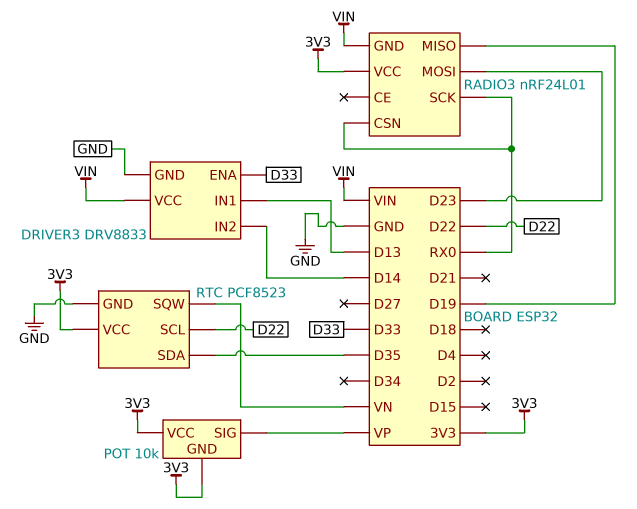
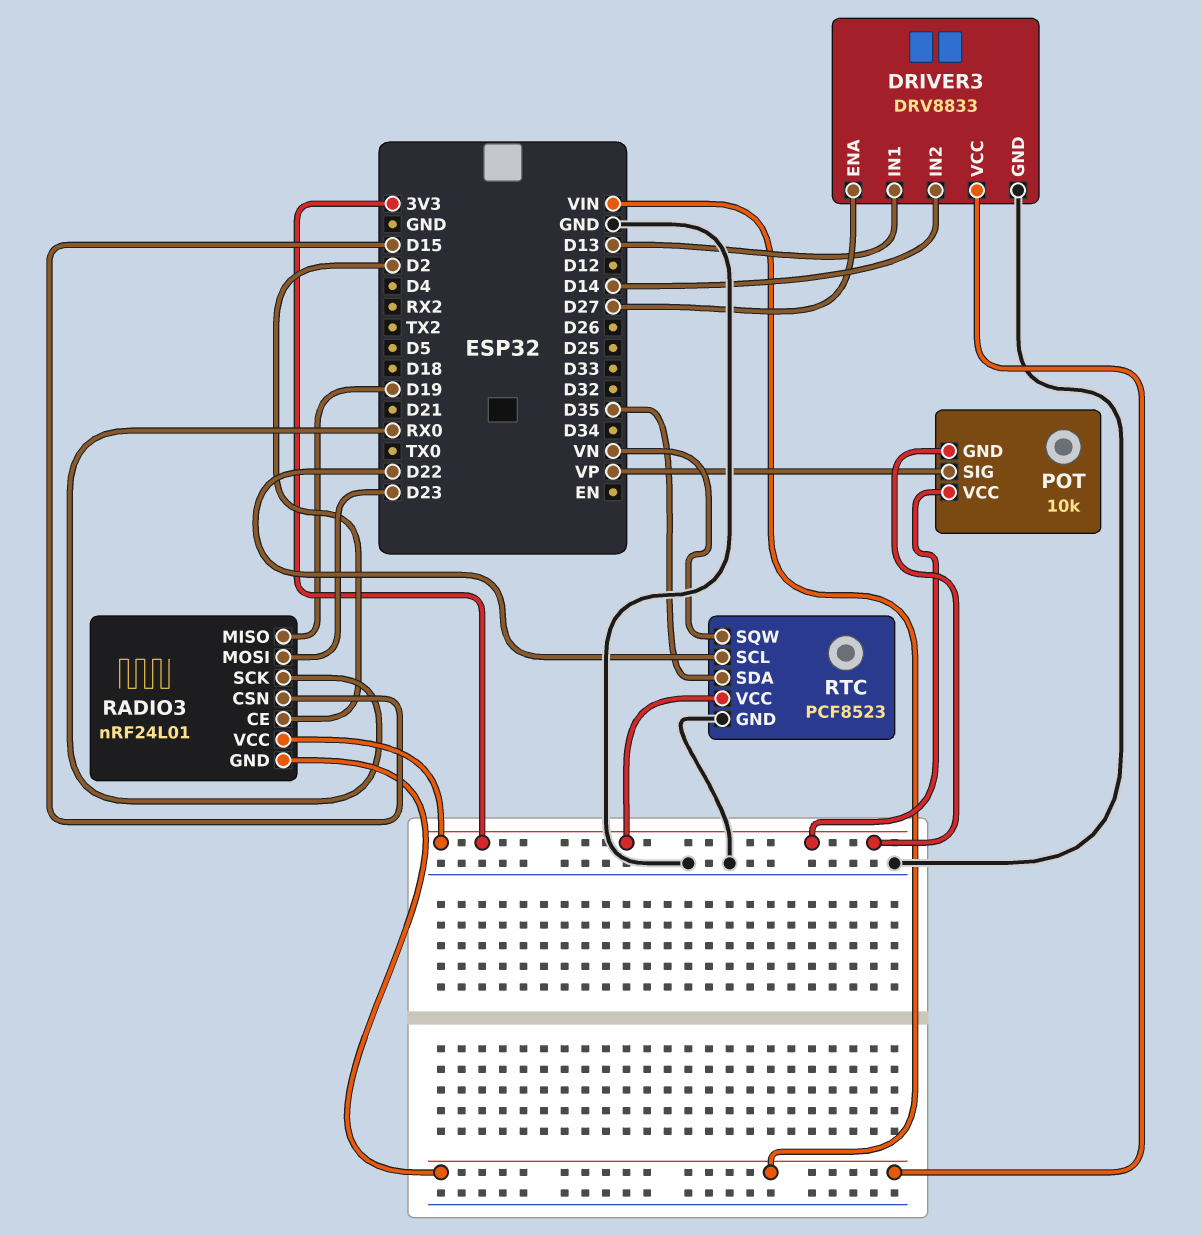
DRIVER3 pin ENA: D33 -> D27
RADIO3 pin CE: none -> D2
RADIO3 pin CSN: RX0 -> D15

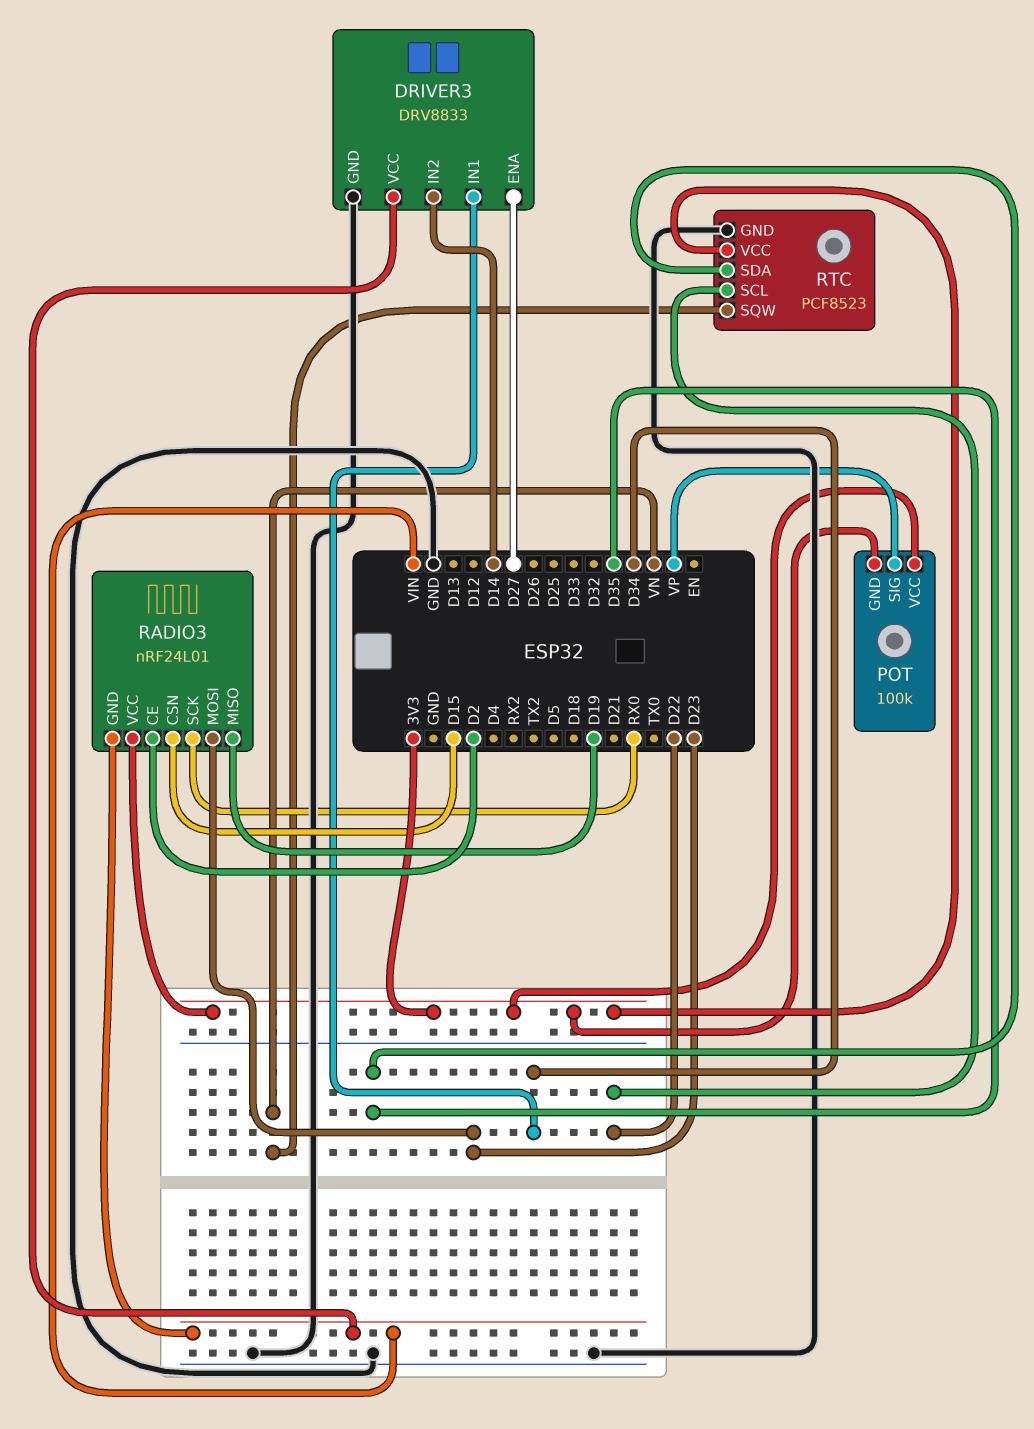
DRIVER3 pin IN1: D13 -> D34
POT: 10k -> 100k

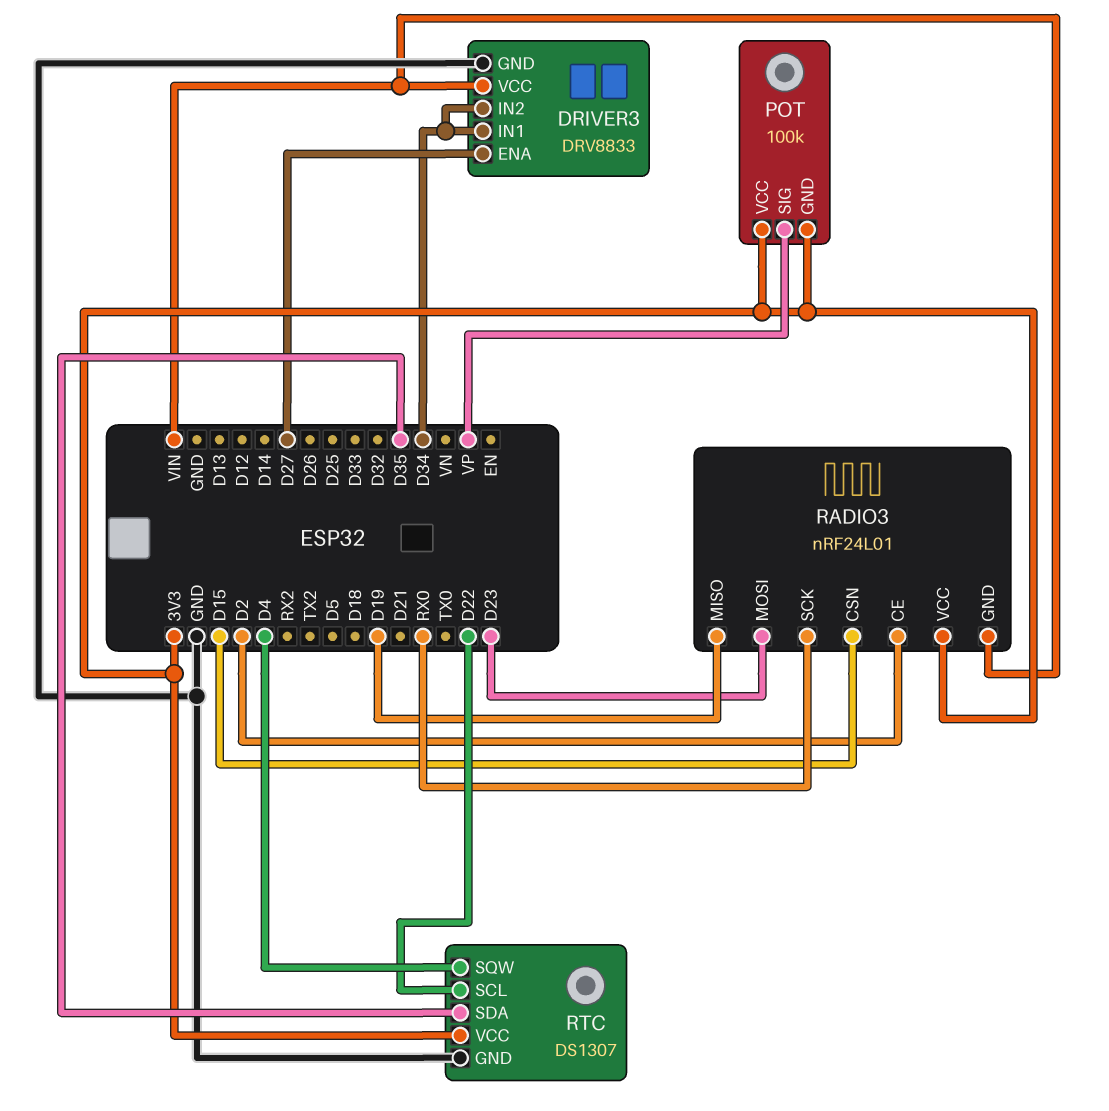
DRIVER3 pin IN2: D14 -> D34
RTC: PCF8523 -> DS1307
RTC pin SQW: VN -> D4

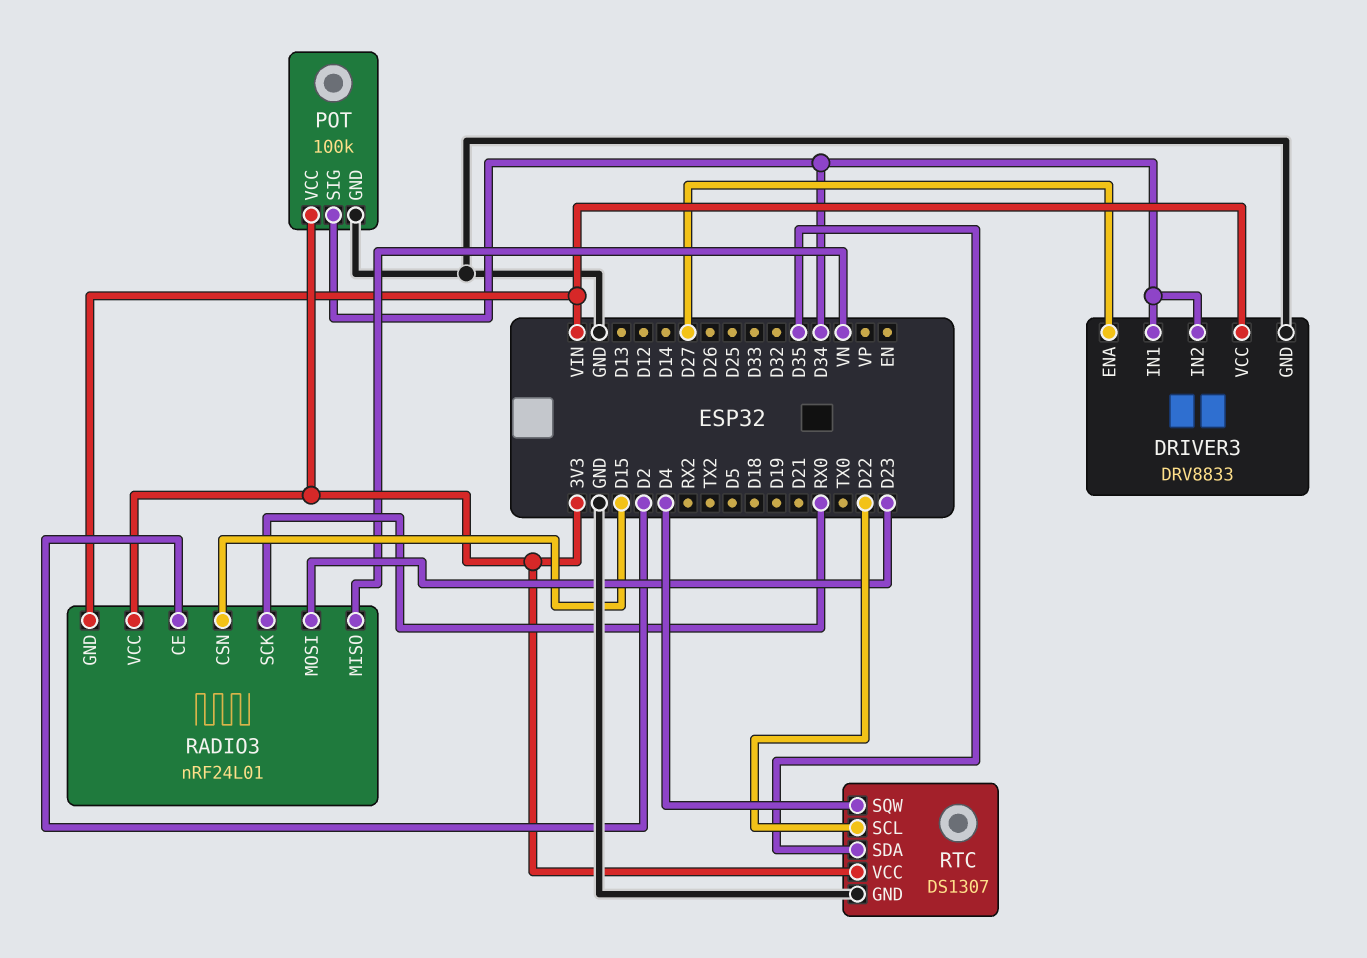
POT pin GND: 3V3 -> GND
POT pin SIG: VP -> D34
RADIO3 pin MISO: D19 -> VN

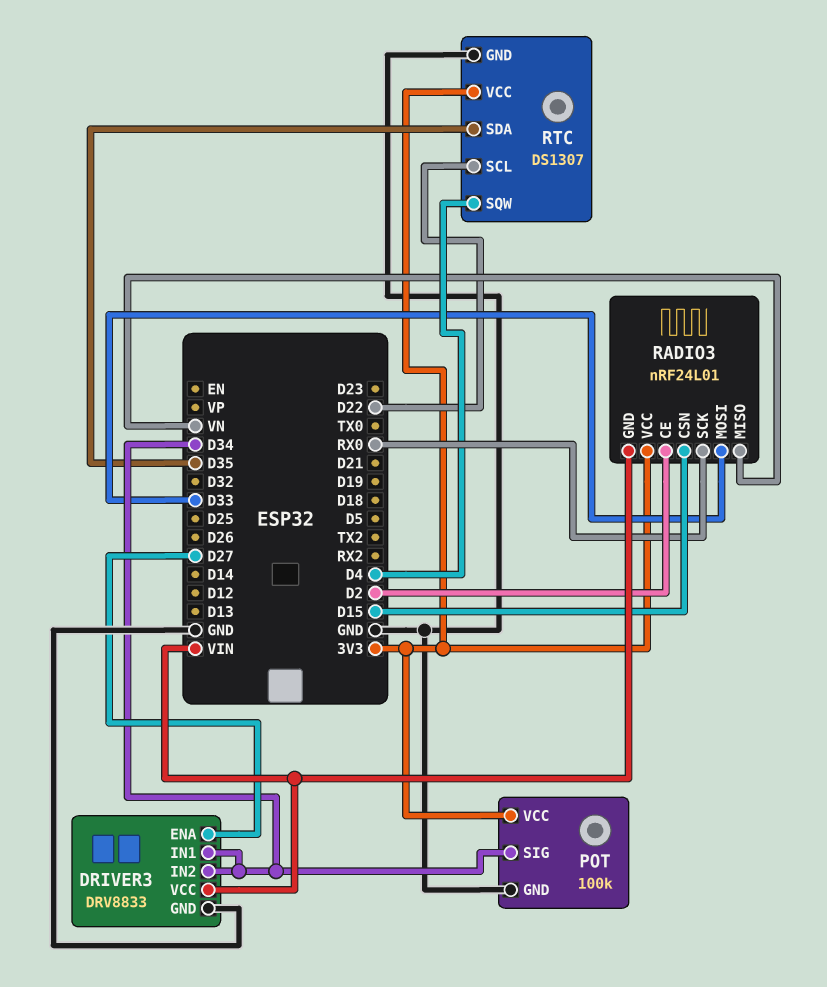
RADIO3 pin MOSI: D23 -> D33

